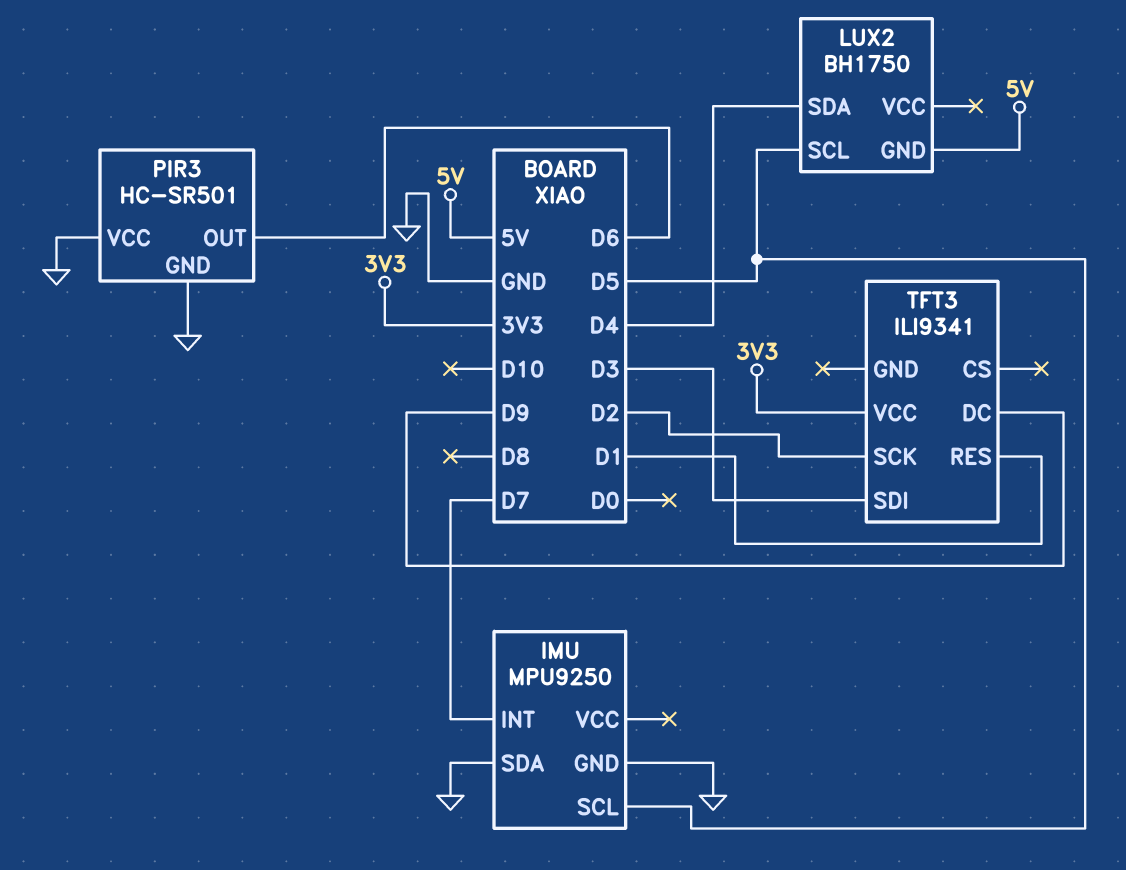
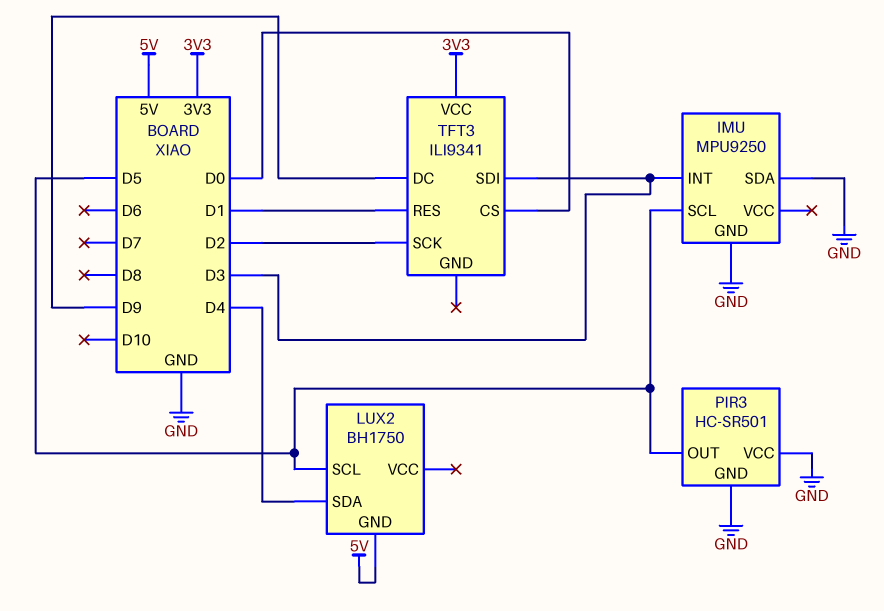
IMU pin INT: D7 -> D3
PIR3 pin OUT: D6 -> D5
TFT3 pin CS: none -> D0

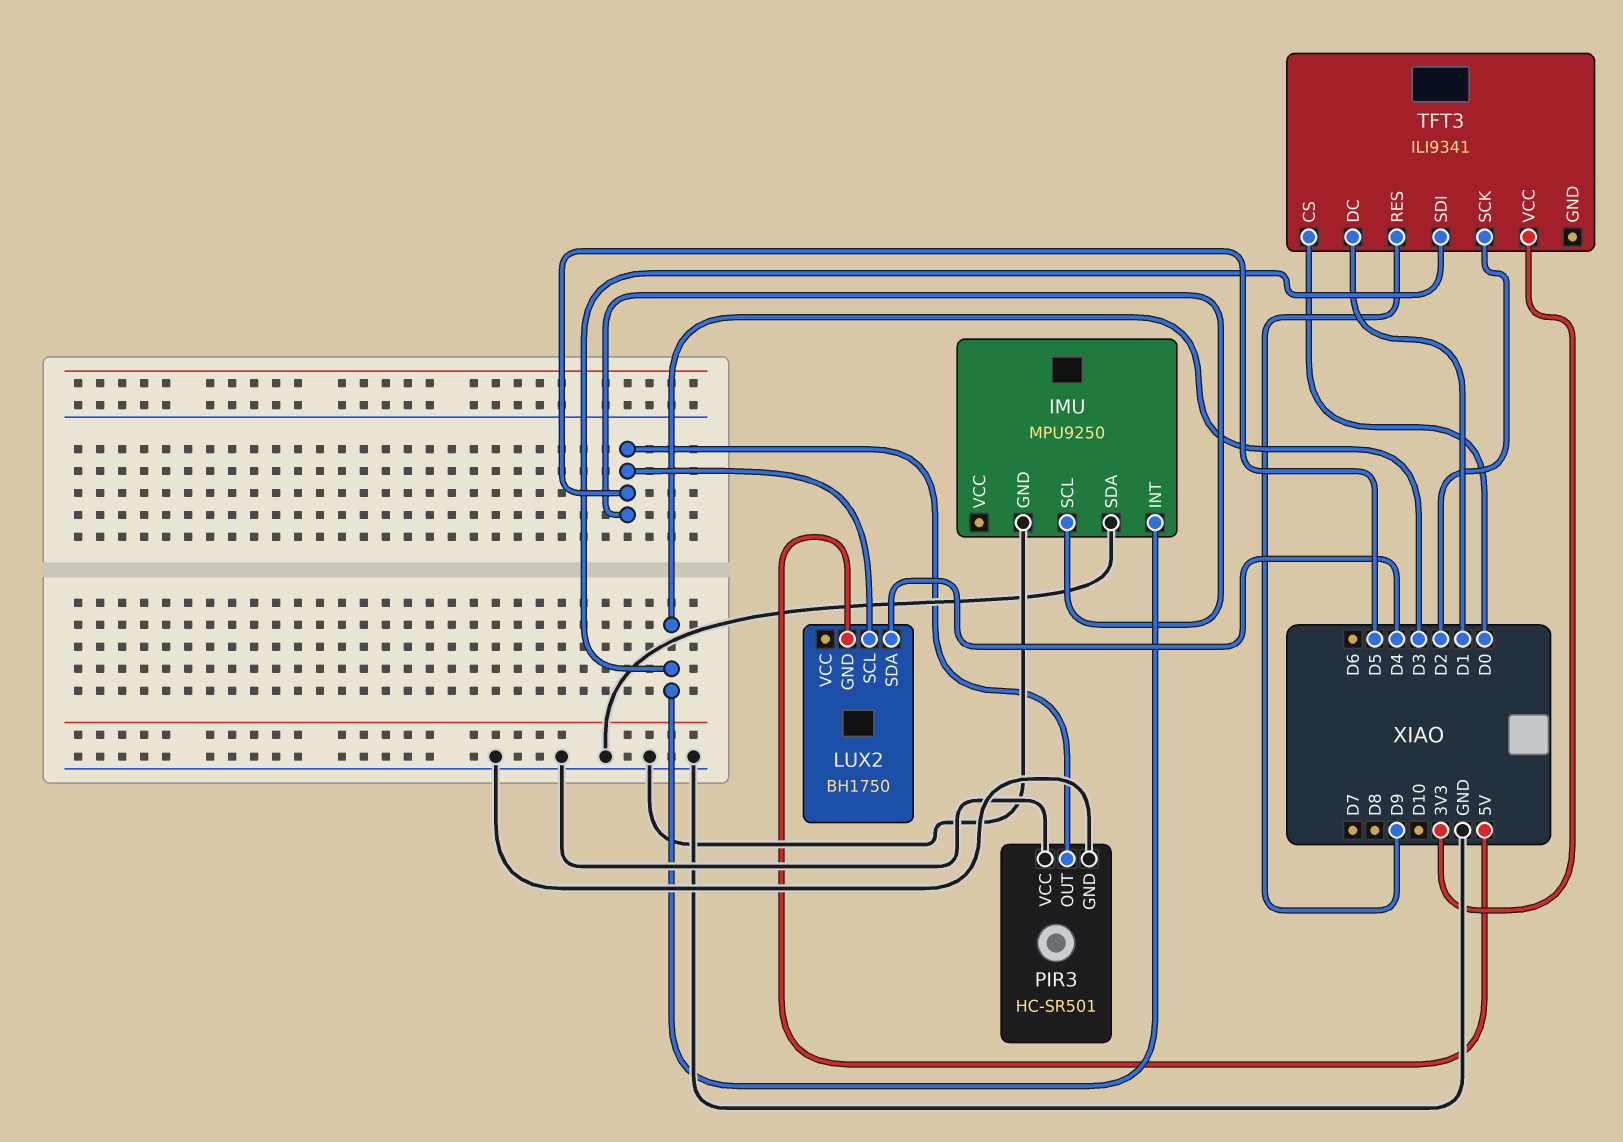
TFT3 pin DC: D9 -> D1
TFT3 pin RES: D1 -> D9

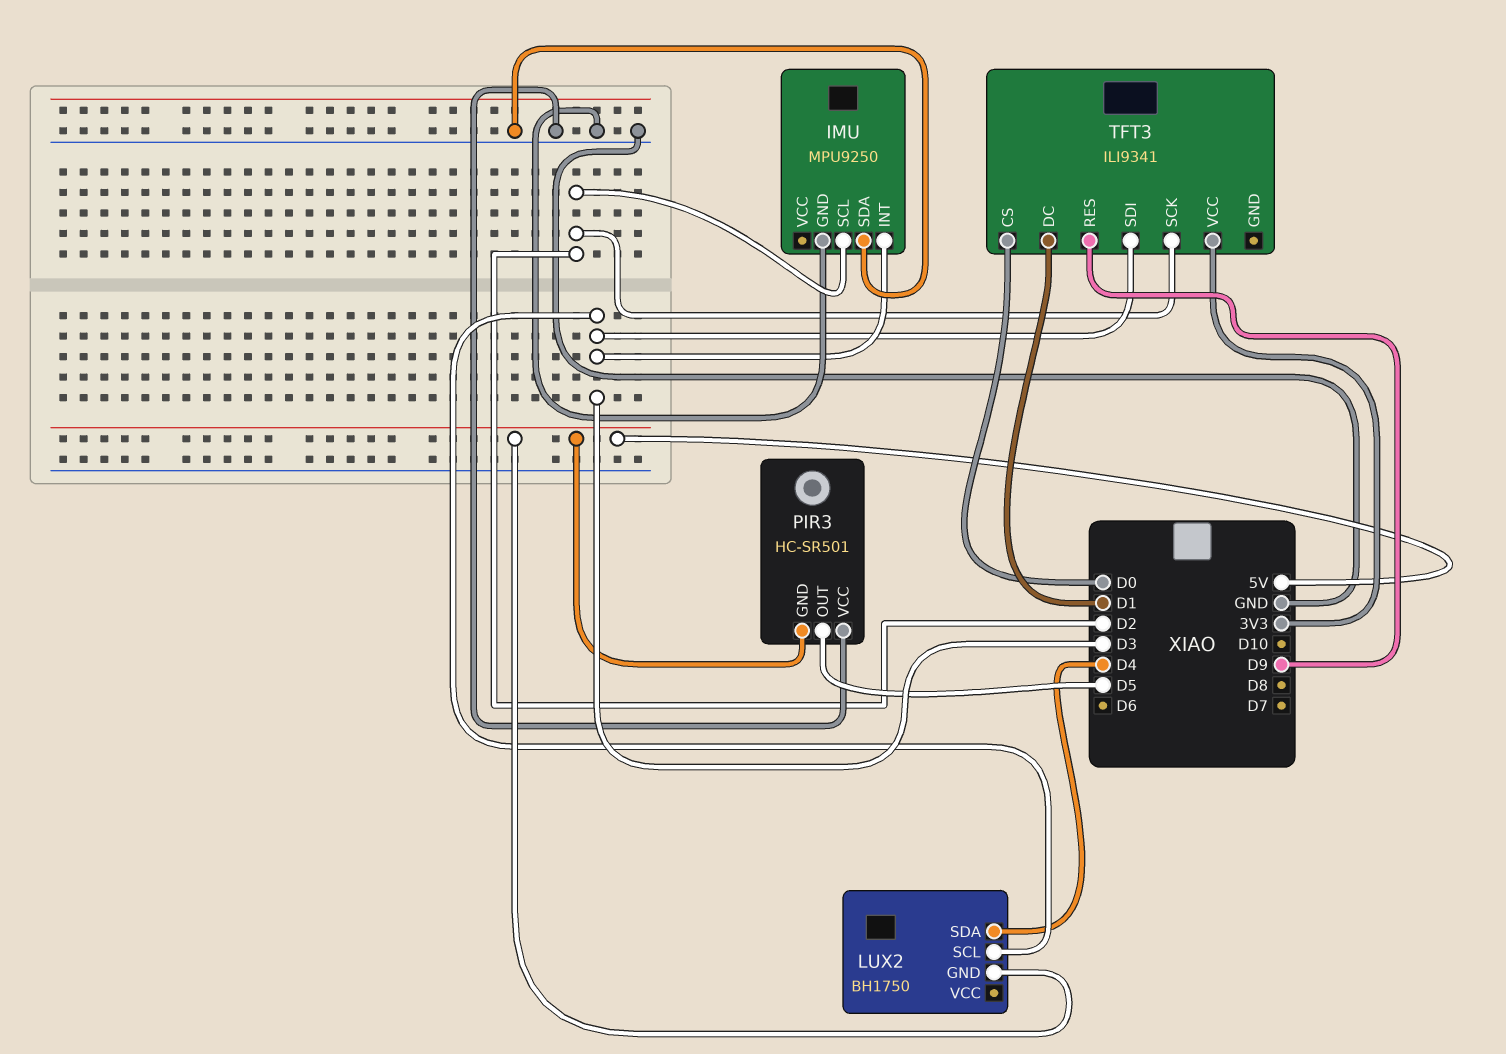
IMU pin SCL: D5 -> D2
LUX2 pin SCL: D5 -> D3
PIR3 pin GND: GND -> 5V

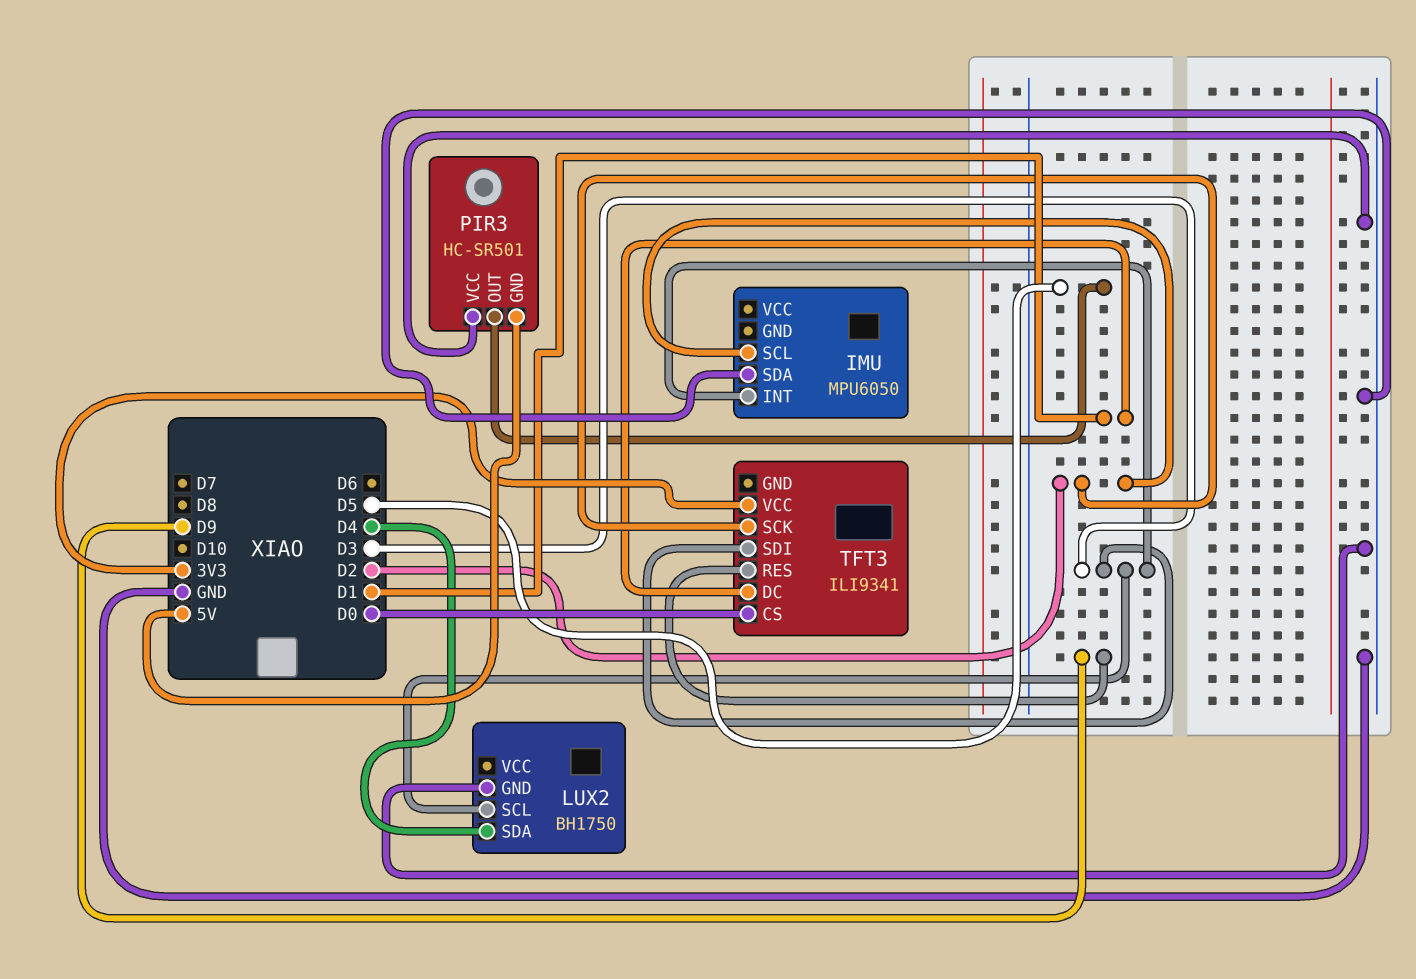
IMU: MPU9250 -> MPU6050
IMU pin GND: GND -> none
LUX2 pin GND: 5V -> GND

